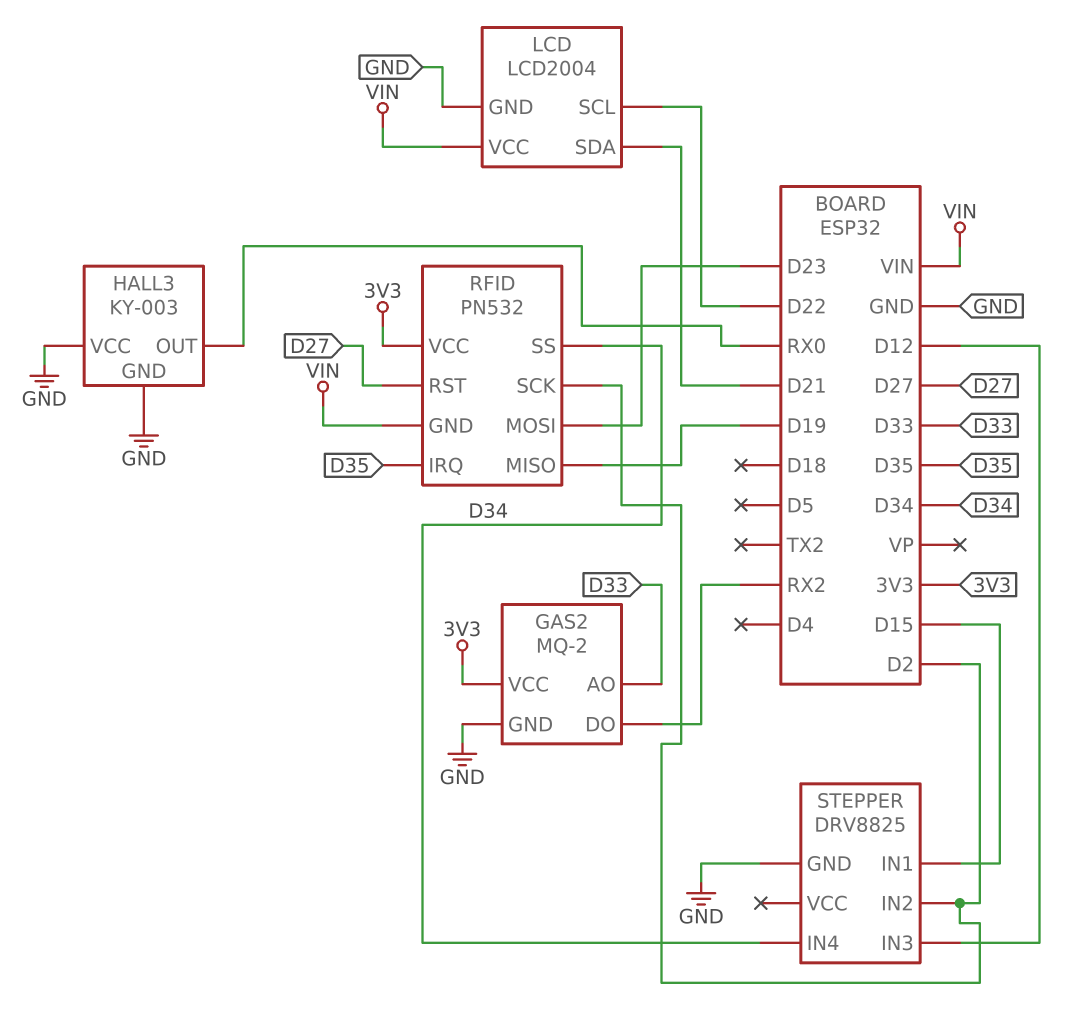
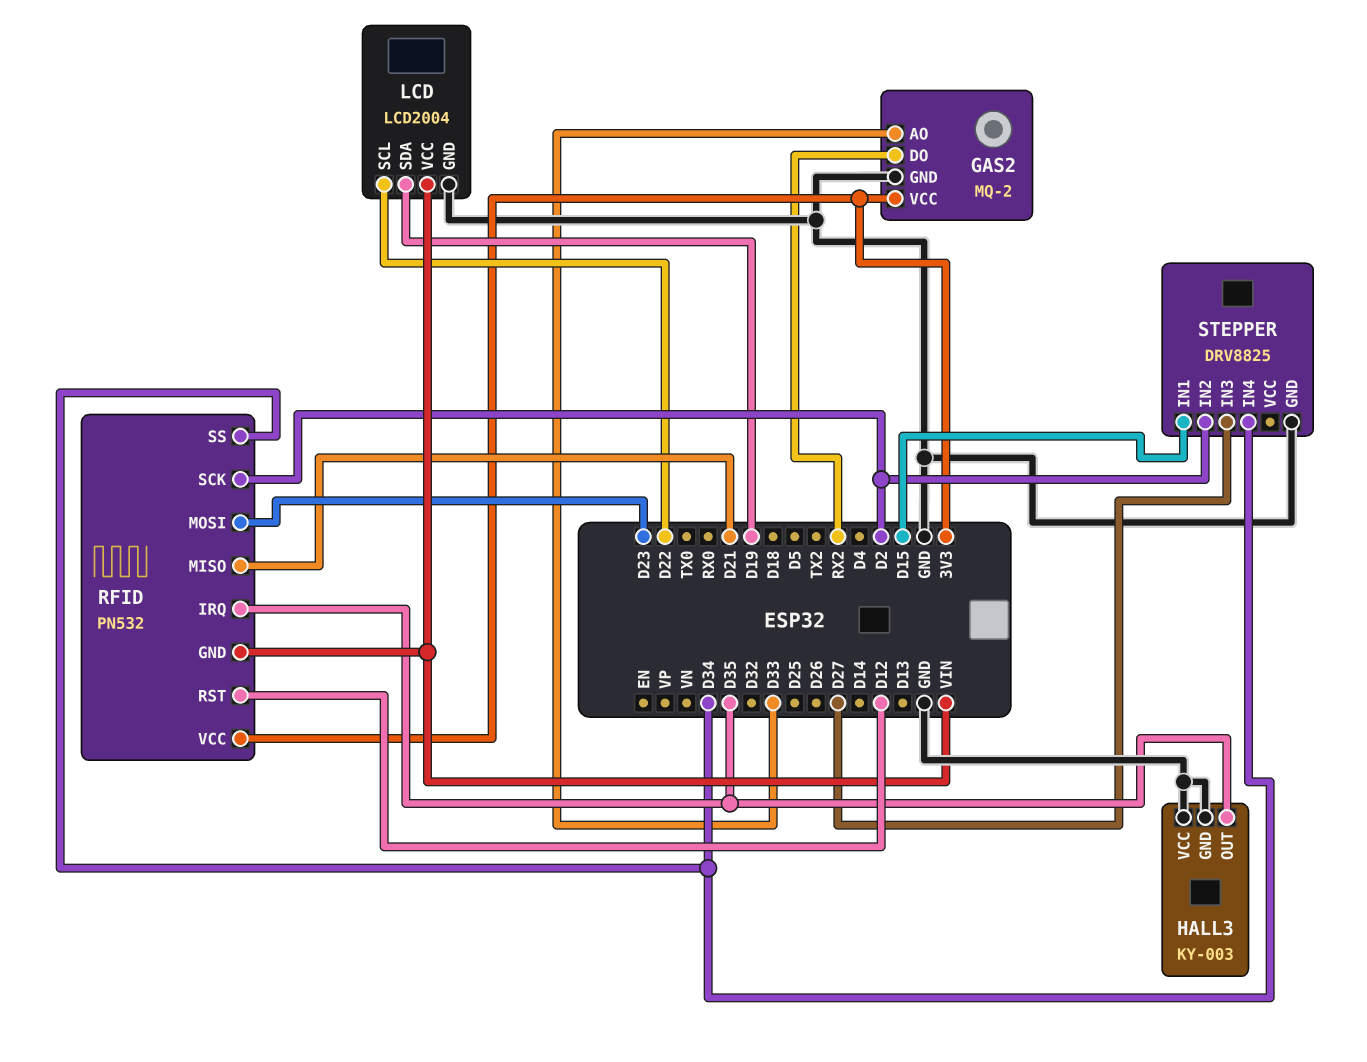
HALL3 pin OUT: RX0 -> D35
LCD pin SDA: D21 -> D19
RFID pin MISO: D19 -> D21
RFID pin RST: D27 -> D12
STEPPER pin IN3: D12 -> D27

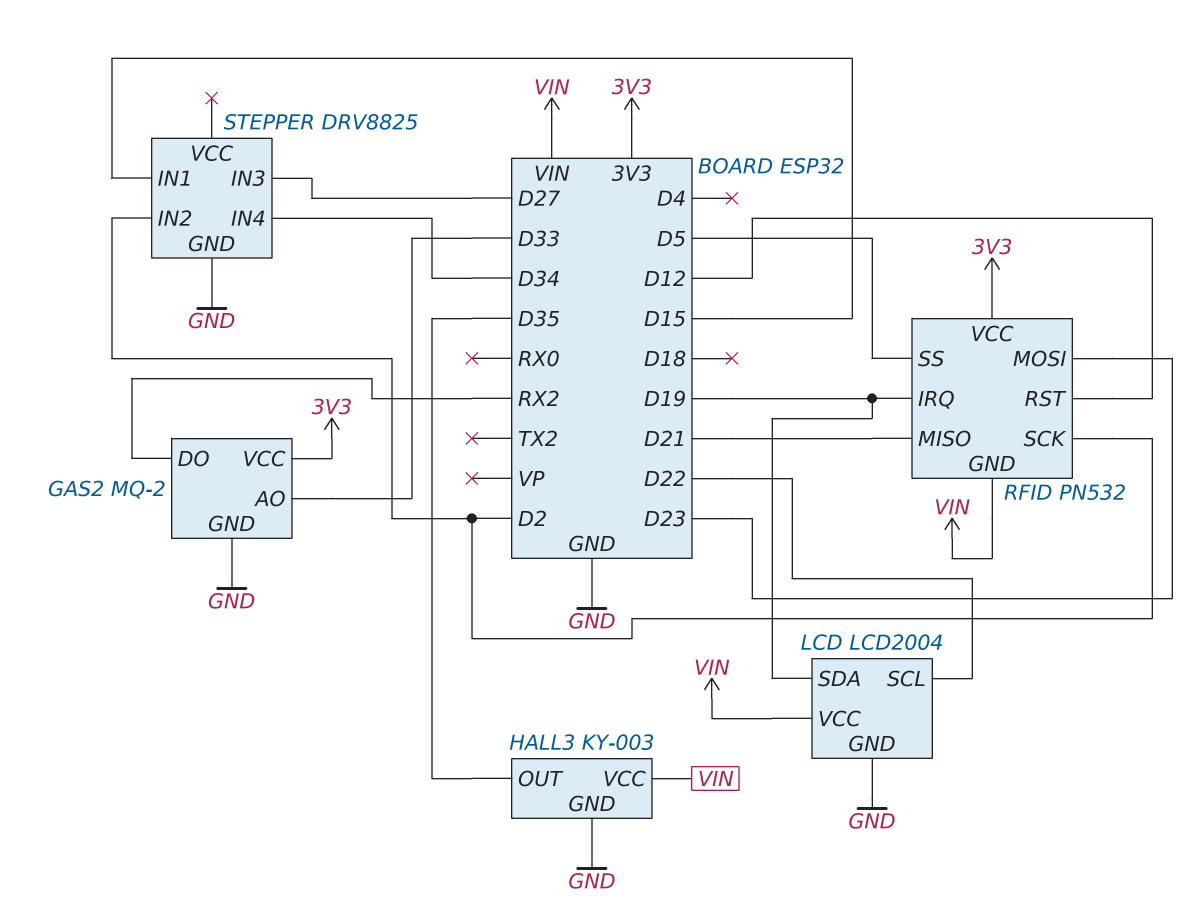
HALL3 pin VCC: GND -> VIN
RFID pin IRQ: D35 -> D19
RFID pin SS: D34 -> D5

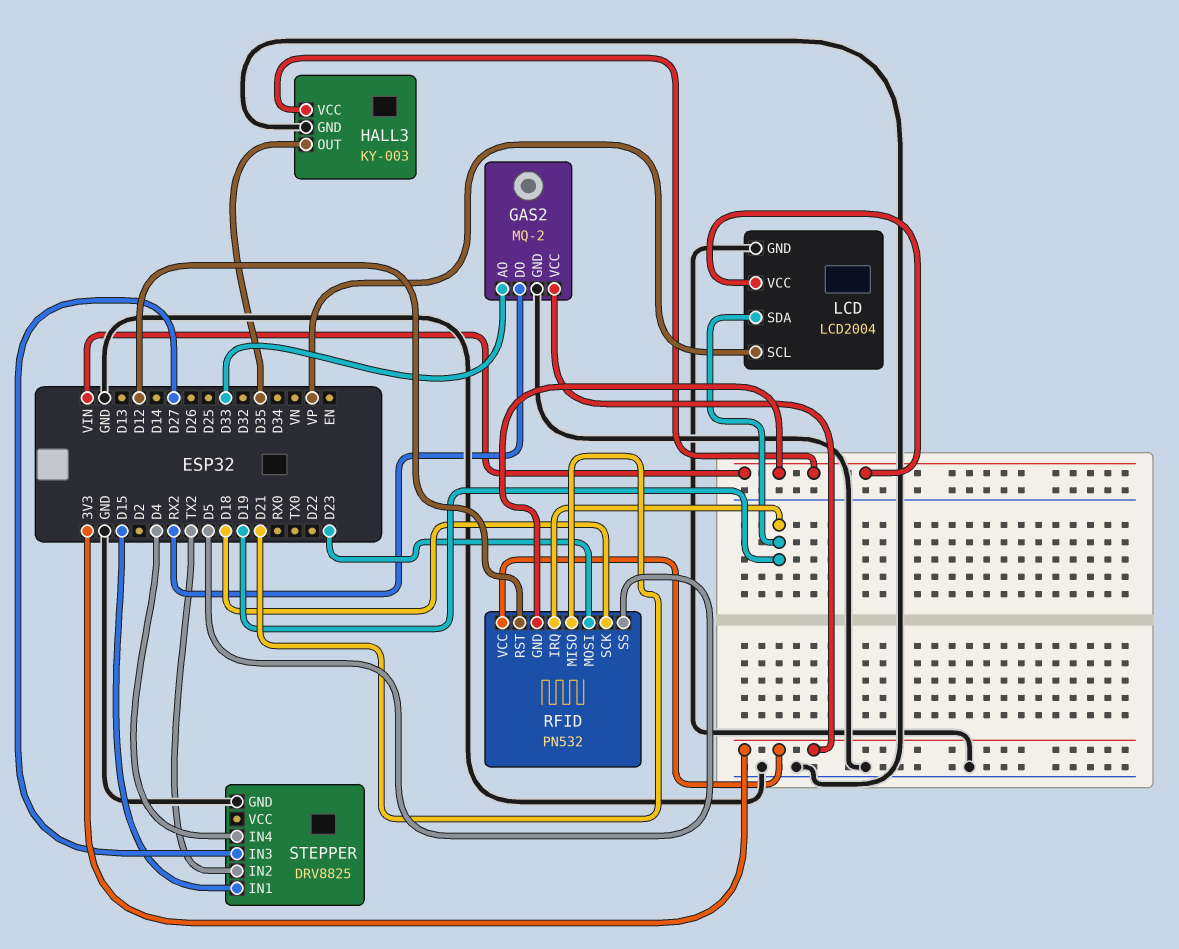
LCD pin SCL: D22 -> VP
RFID pin SCK: D2 -> D18
STEPPER pin IN2: D2 -> TX2
STEPPER pin IN4: D34 -> D4

